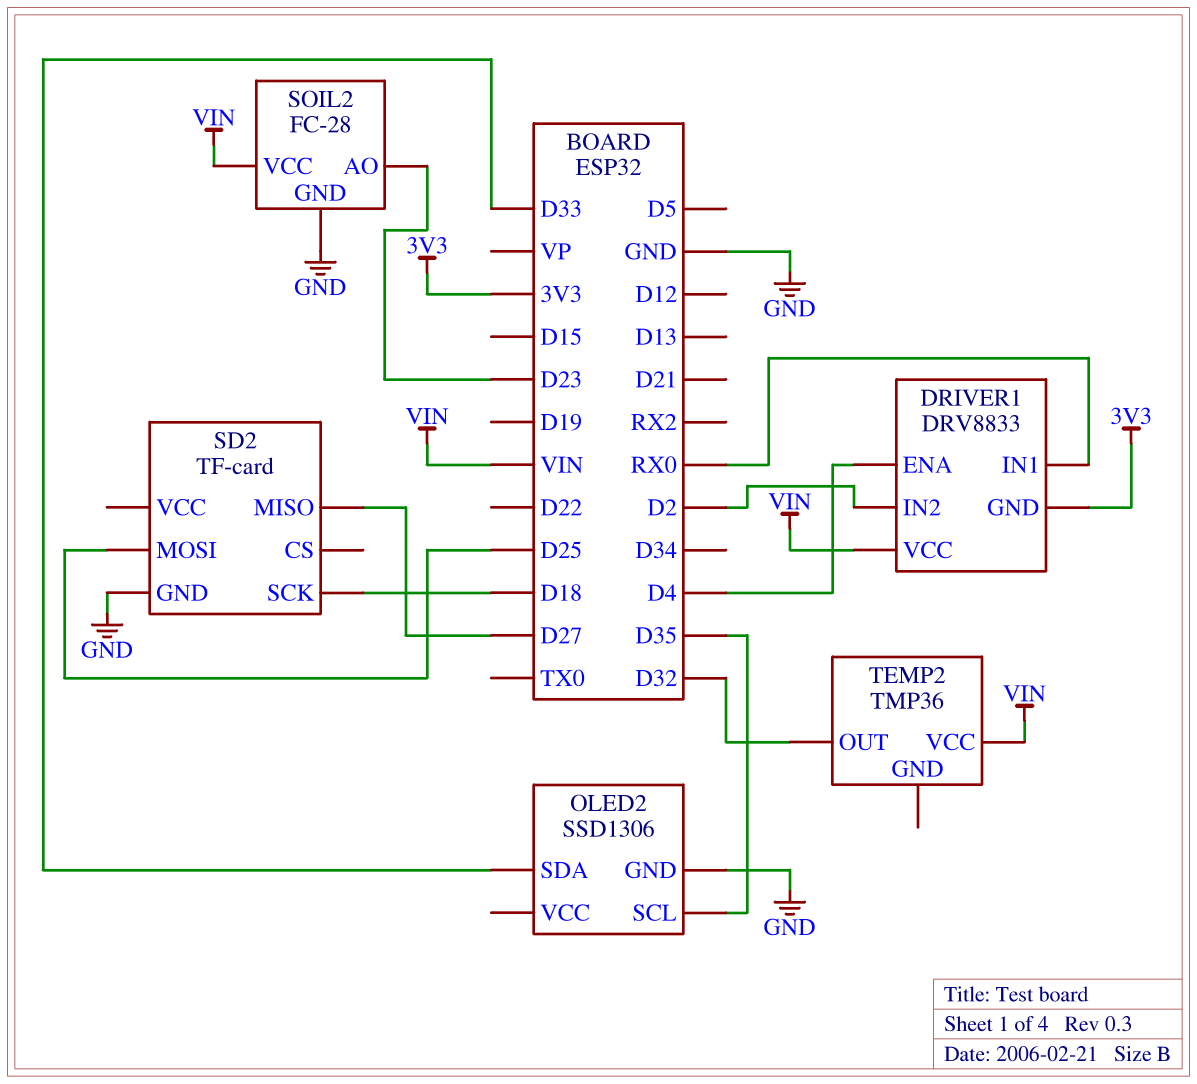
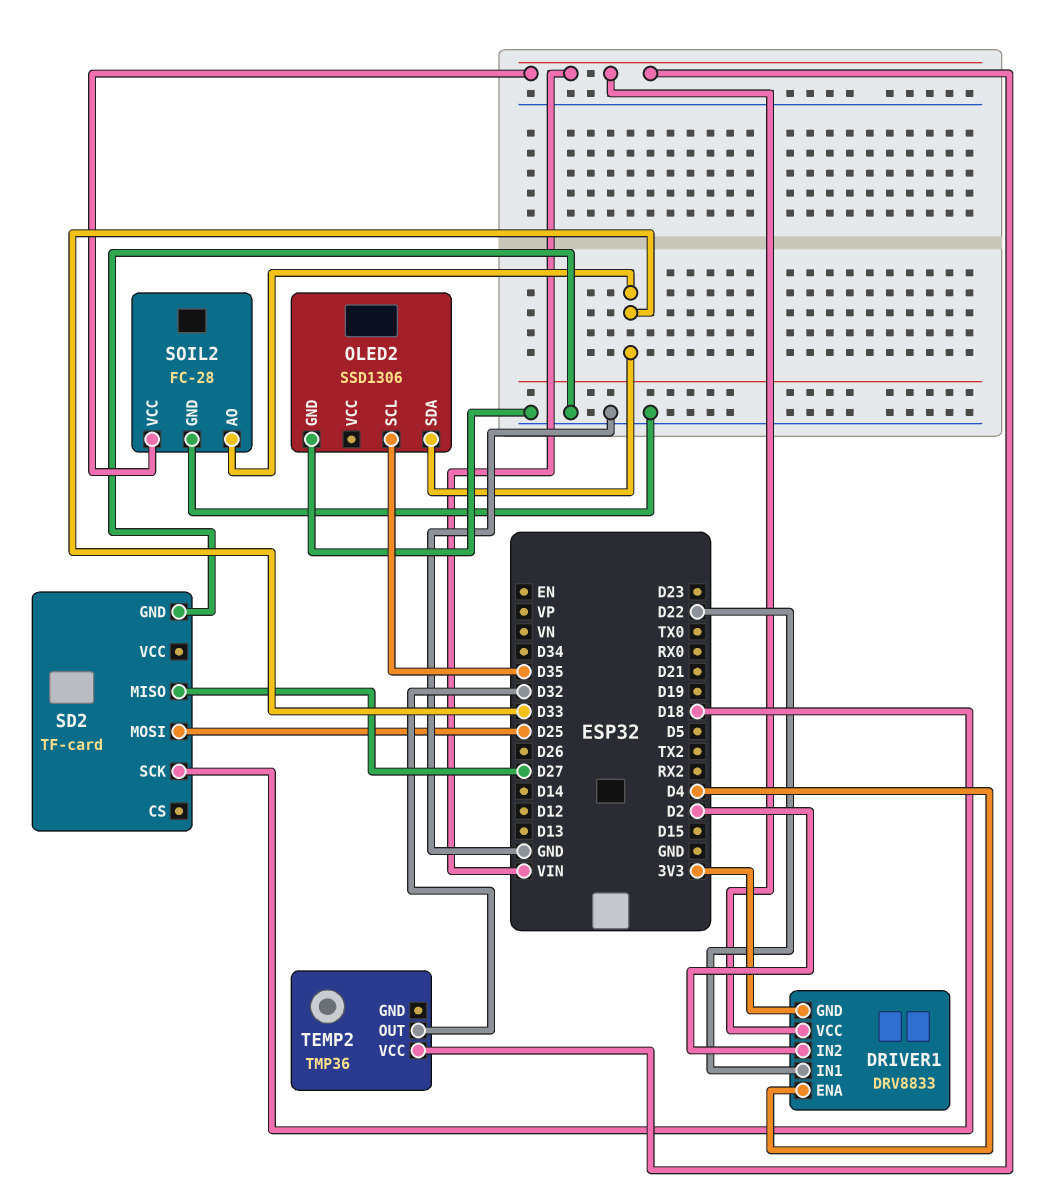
DRIVER1 pin IN1: RX0 -> D22
SOIL2 pin AO: D23 -> D33

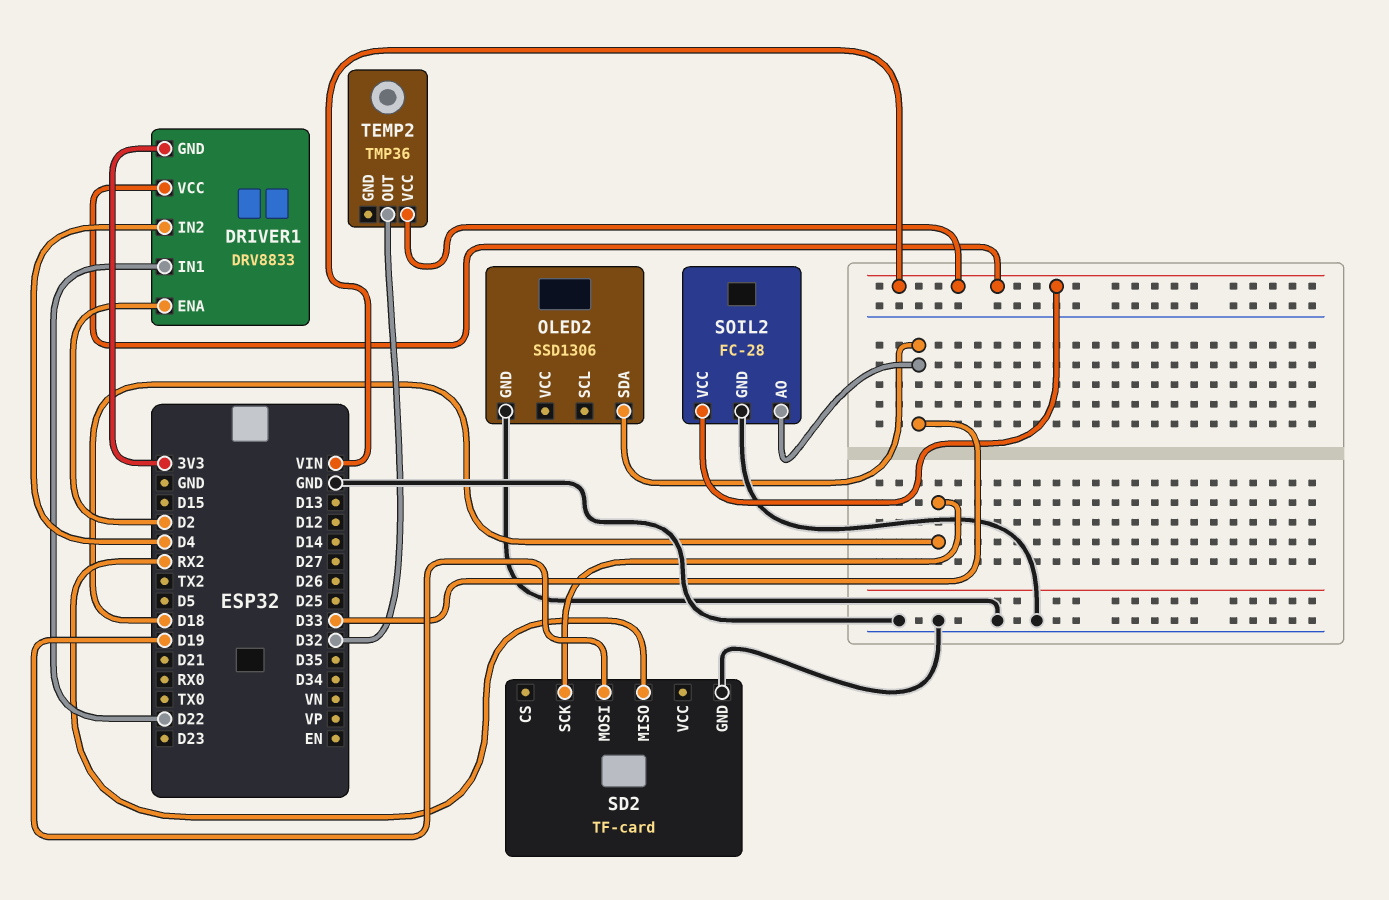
DRIVER1 pin ENA: D4 -> D2
DRIVER1 pin IN2: D2 -> D4
OLED2 pin SCL: D35 -> none
SD2 pin MISO: D27 -> RX2
SD2 pin MOSI: D25 -> D19

